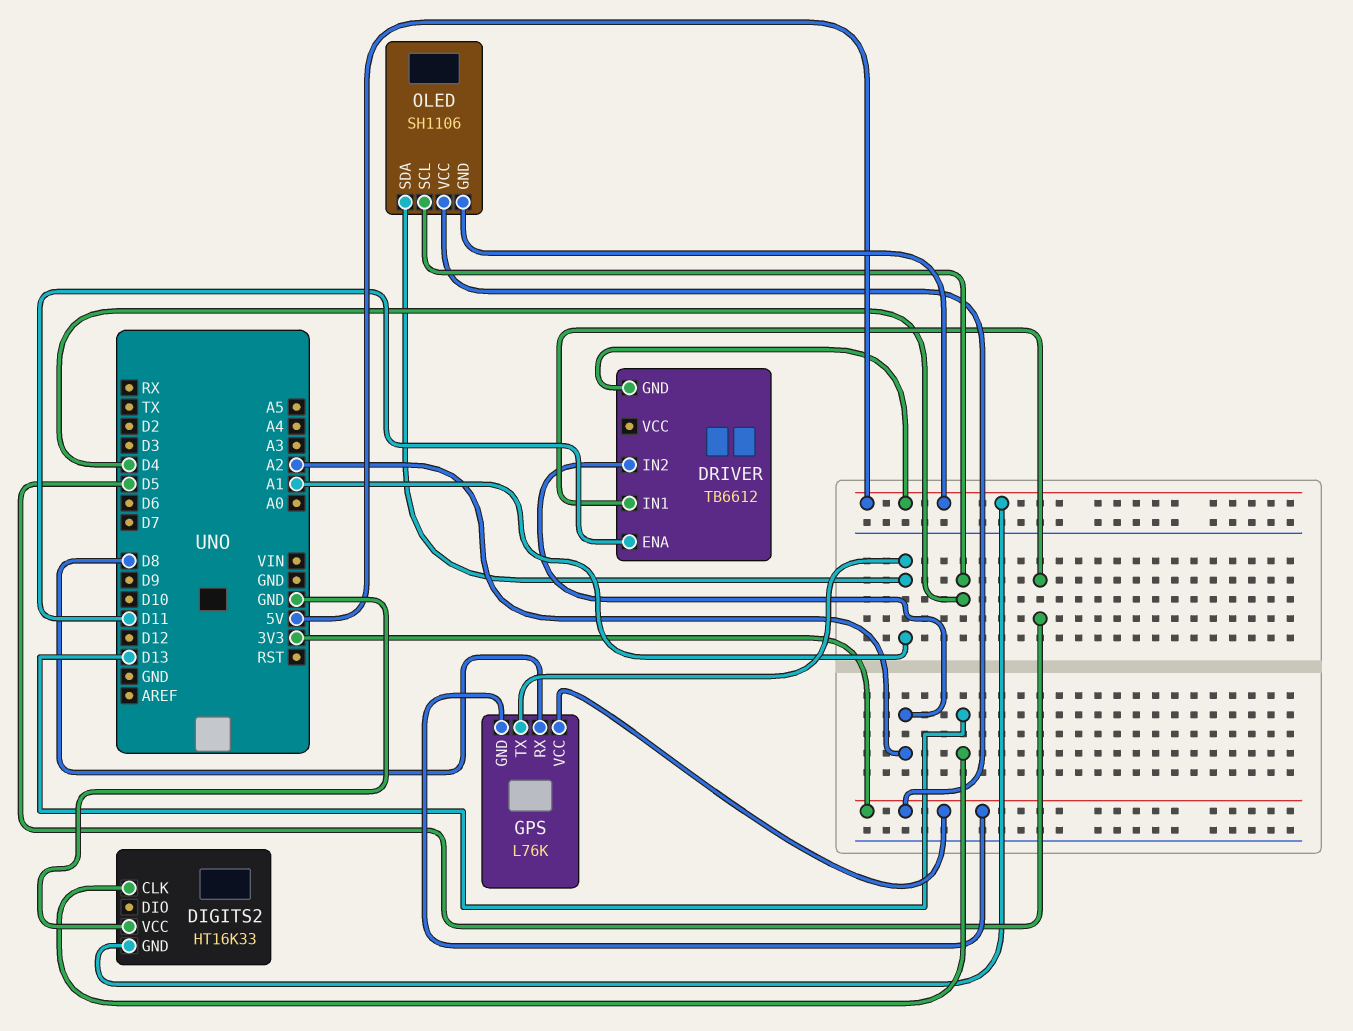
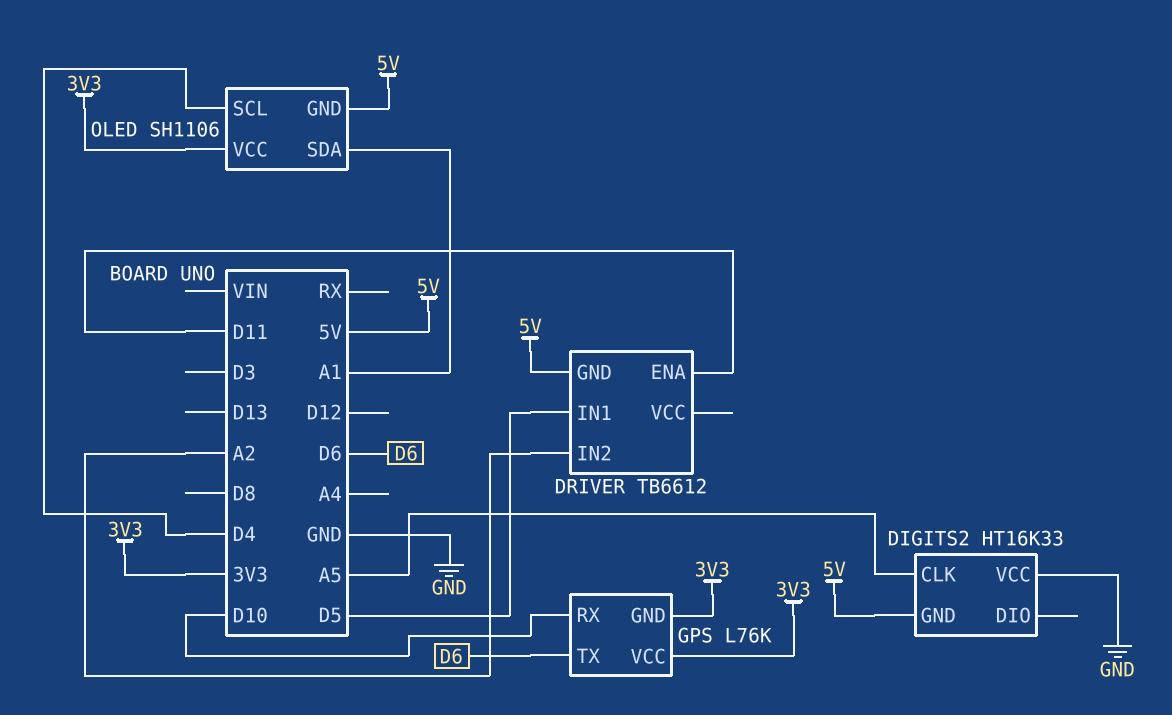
DIGITS2 pin CLK: D13 -> A5
GPS pin RX: D8 -> D10
GPS pin TX: A1 -> D6

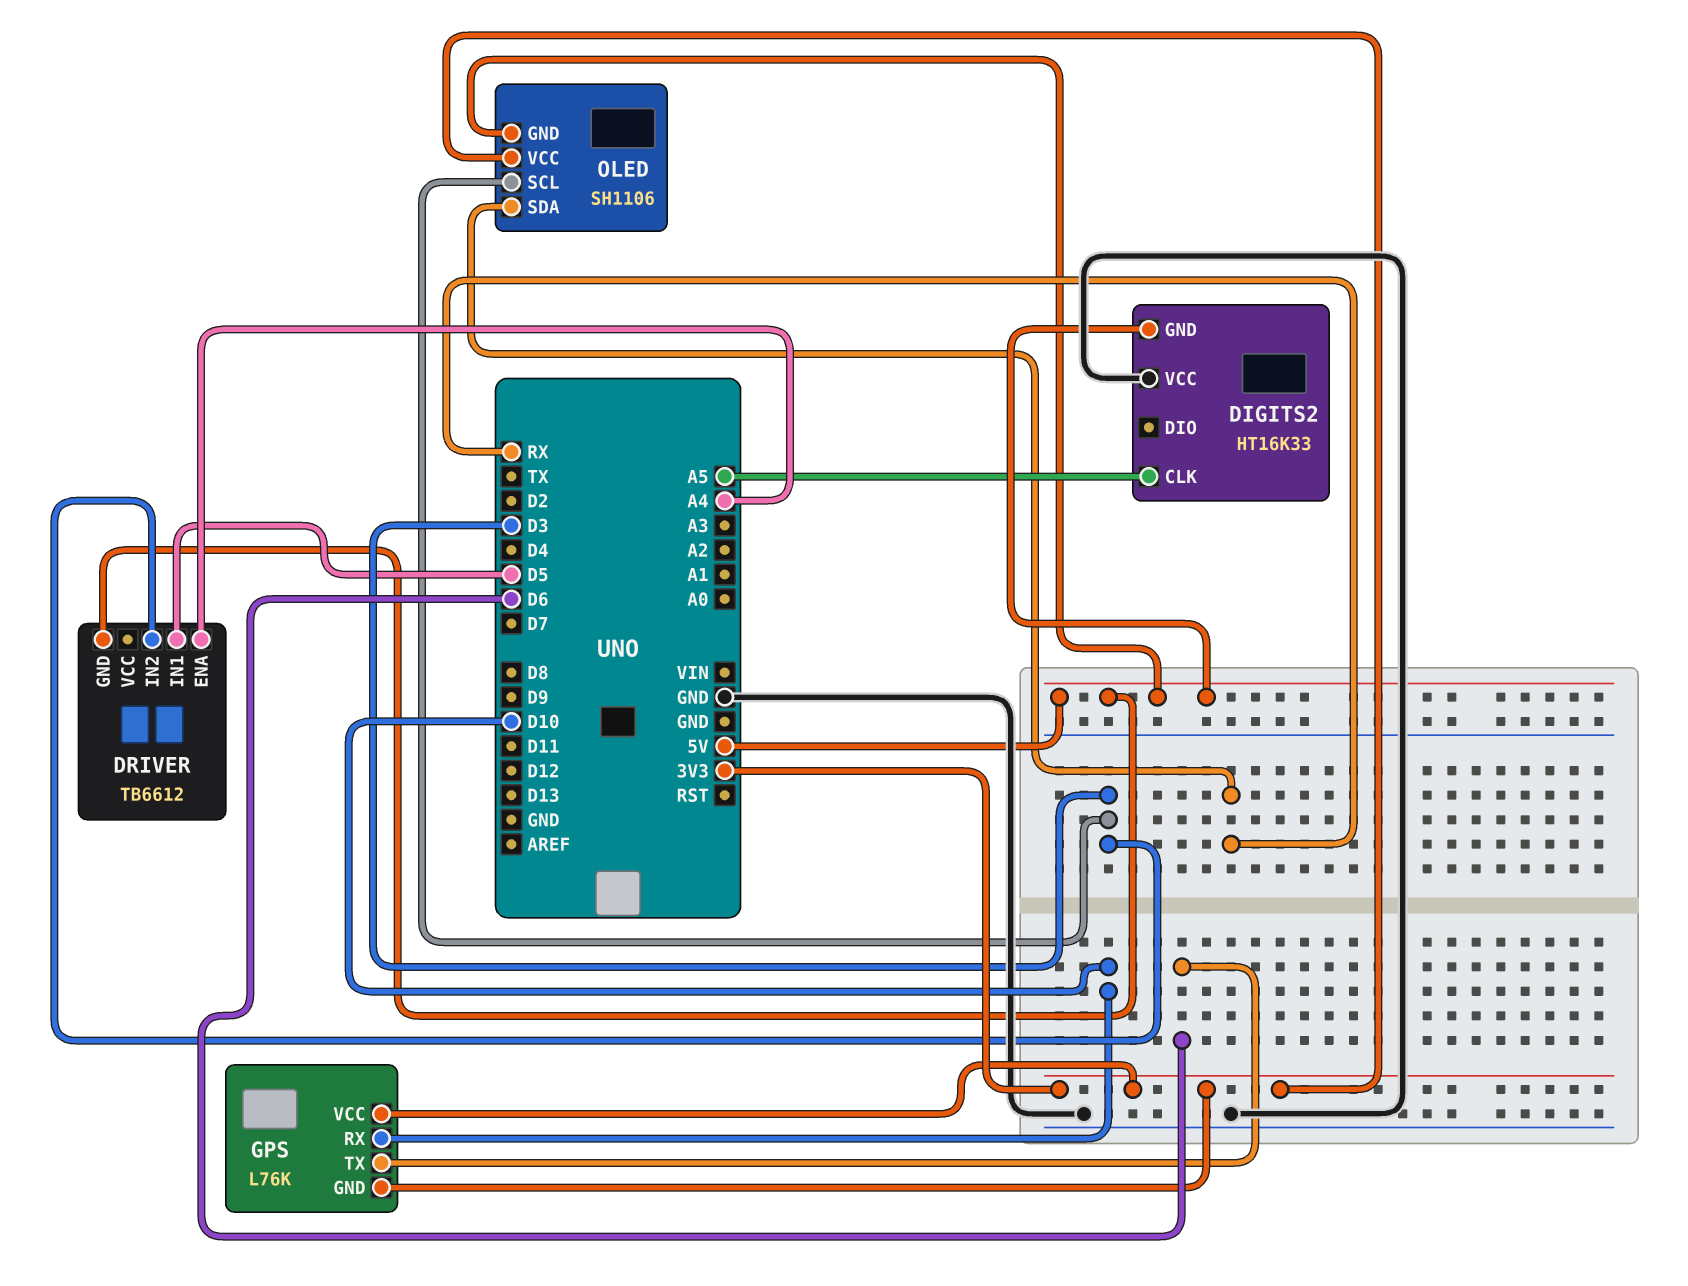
DRIVER pin ENA: D11 -> A4
DRIVER pin IN2: A2 -> D3
OLED pin SCL: D4 -> D3
OLED pin SDA: A1 -> RX

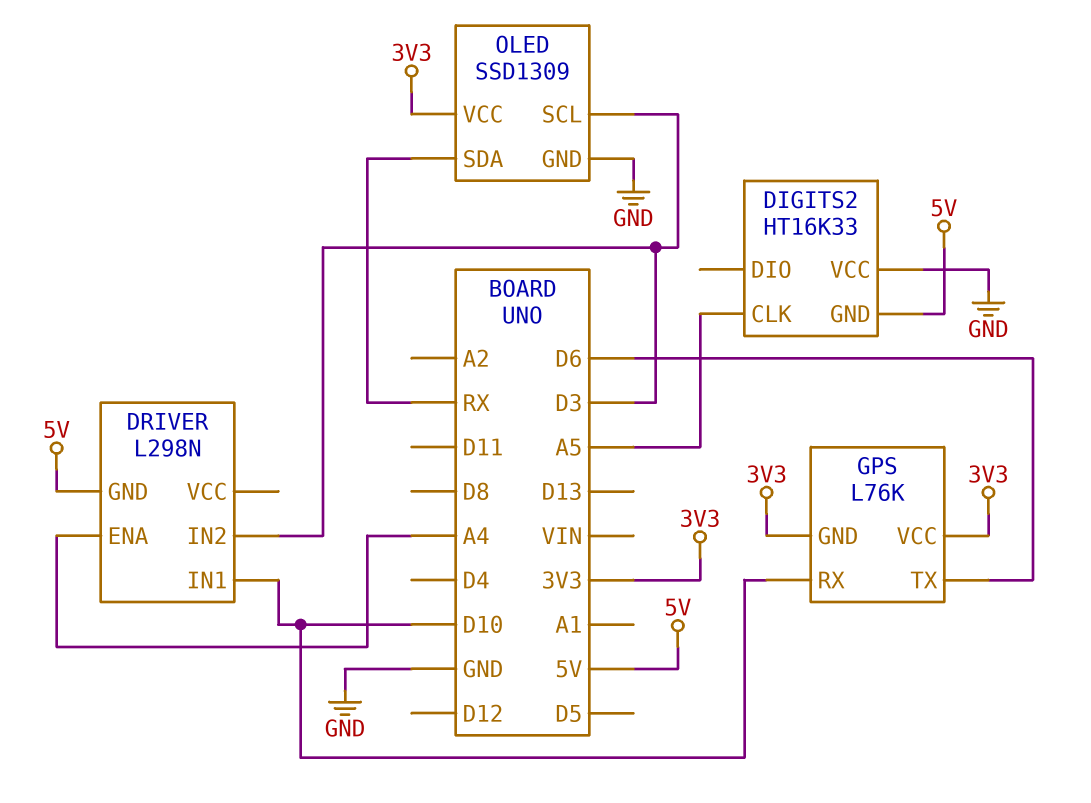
DRIVER: TB6612 -> L298N
DRIVER pin IN1: D5 -> D10
OLED: SH1106 -> SSD1309
OLED pin GND: 5V -> GND

